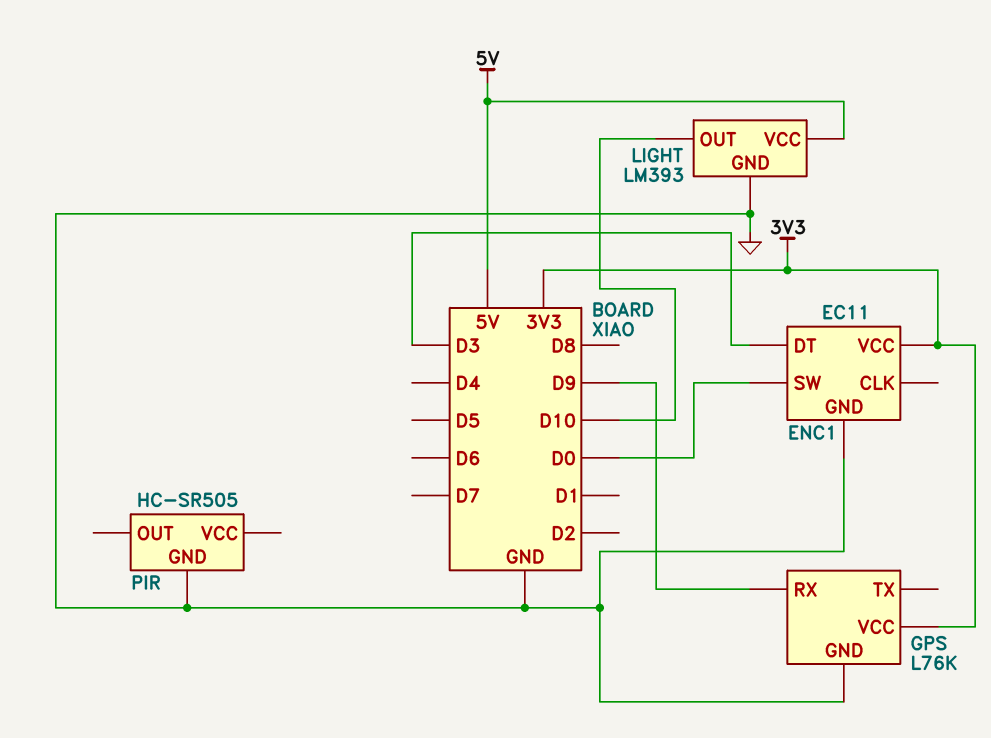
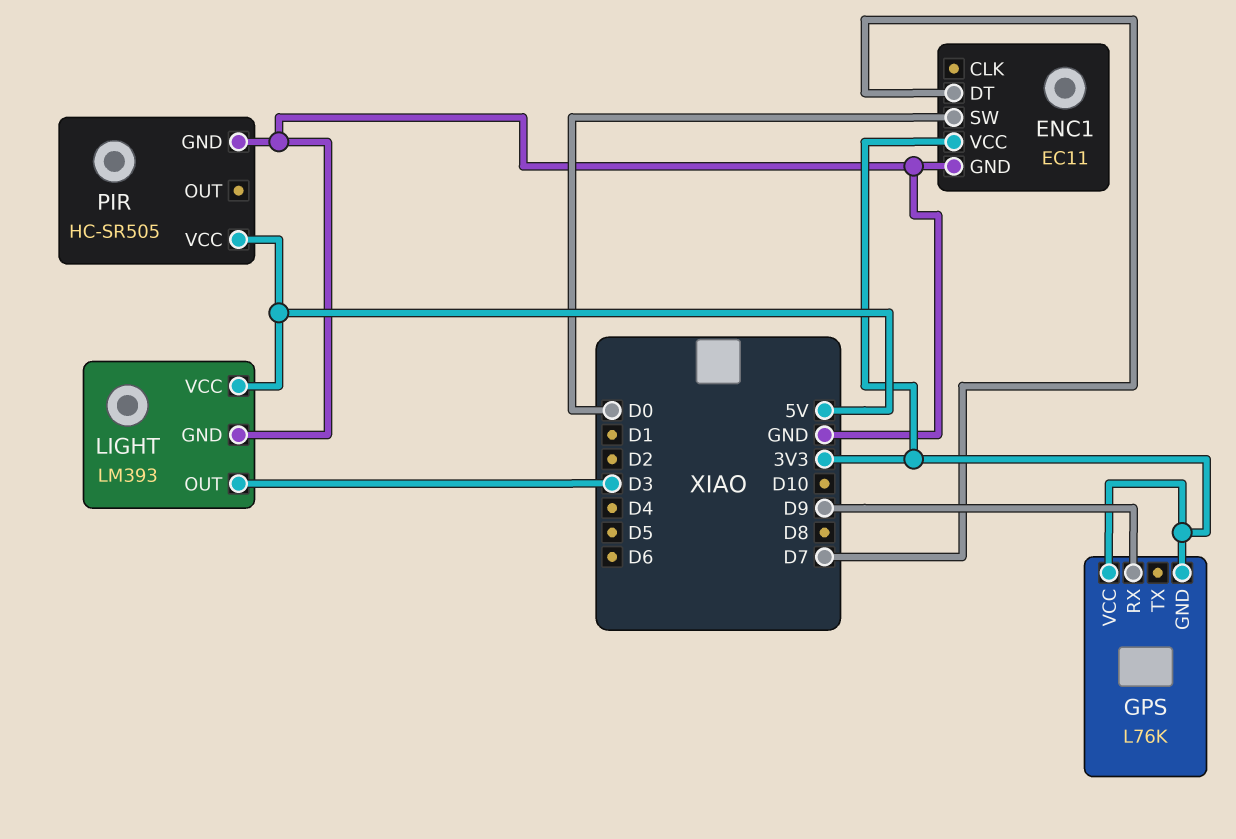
ENC1 pin DT: D3 -> D7
GPS pin GND: GND -> 3V3
LIGHT pin OUT: D10 -> D3
PIR pin VCC: none -> 5V

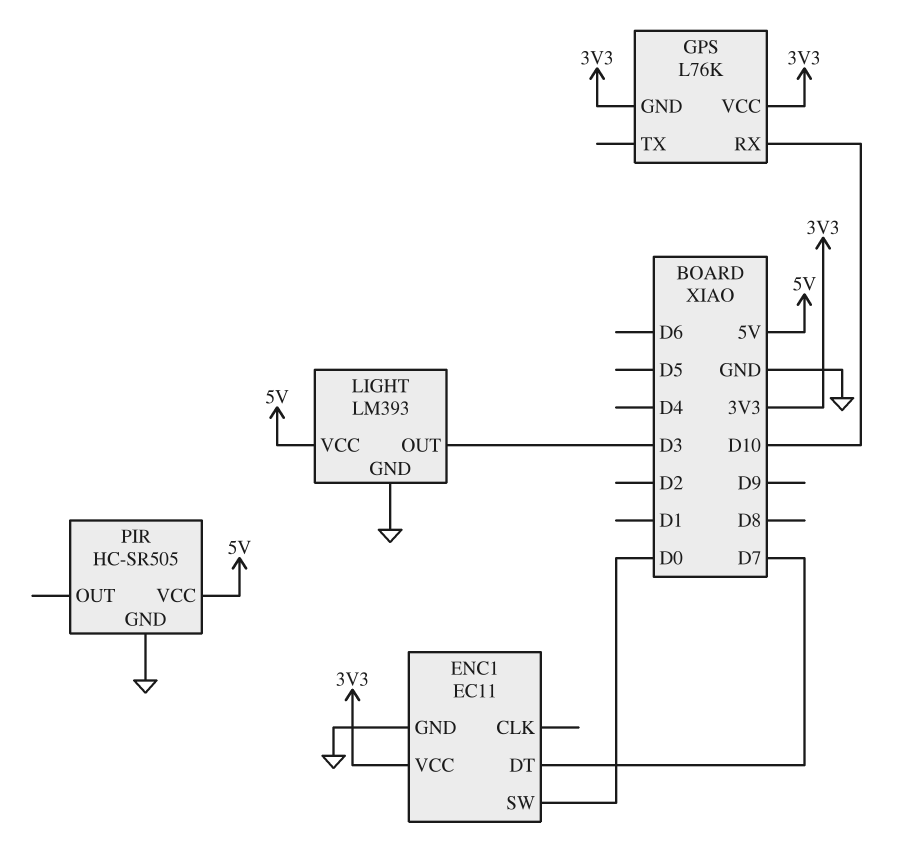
GPS pin RX: D9 -> D10

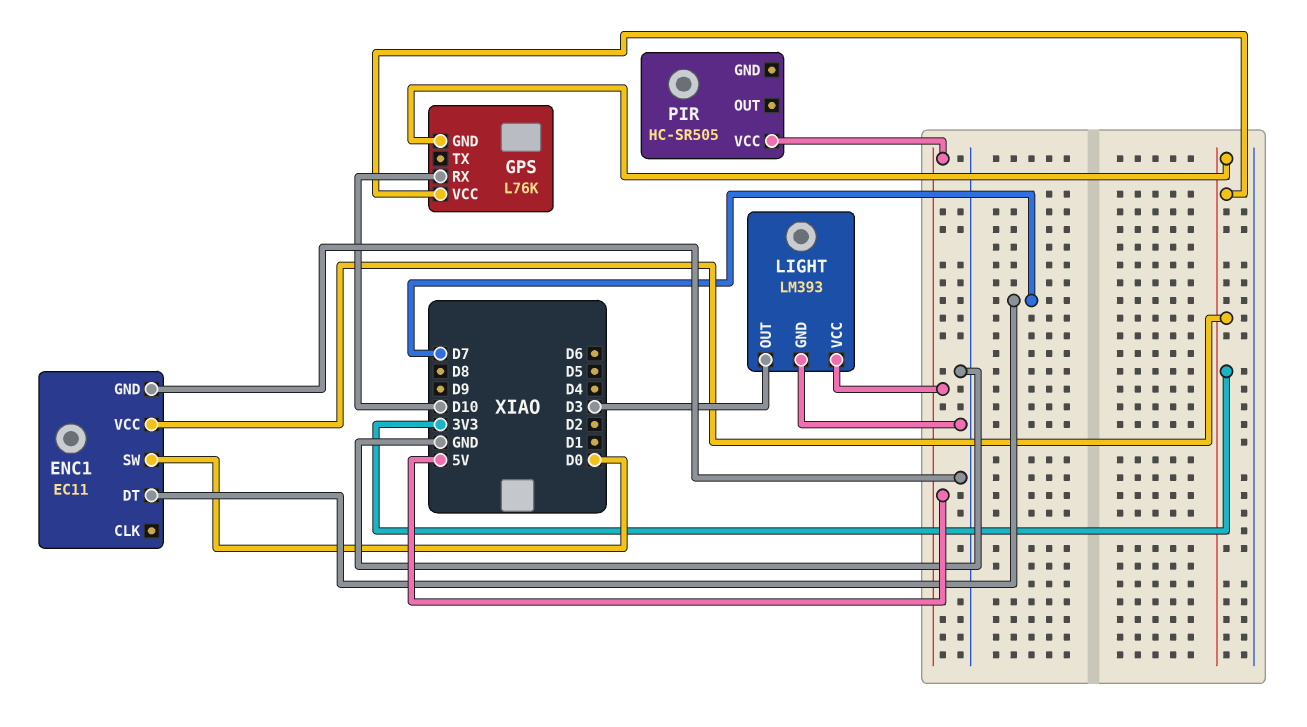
PIR pin GND: GND -> none

